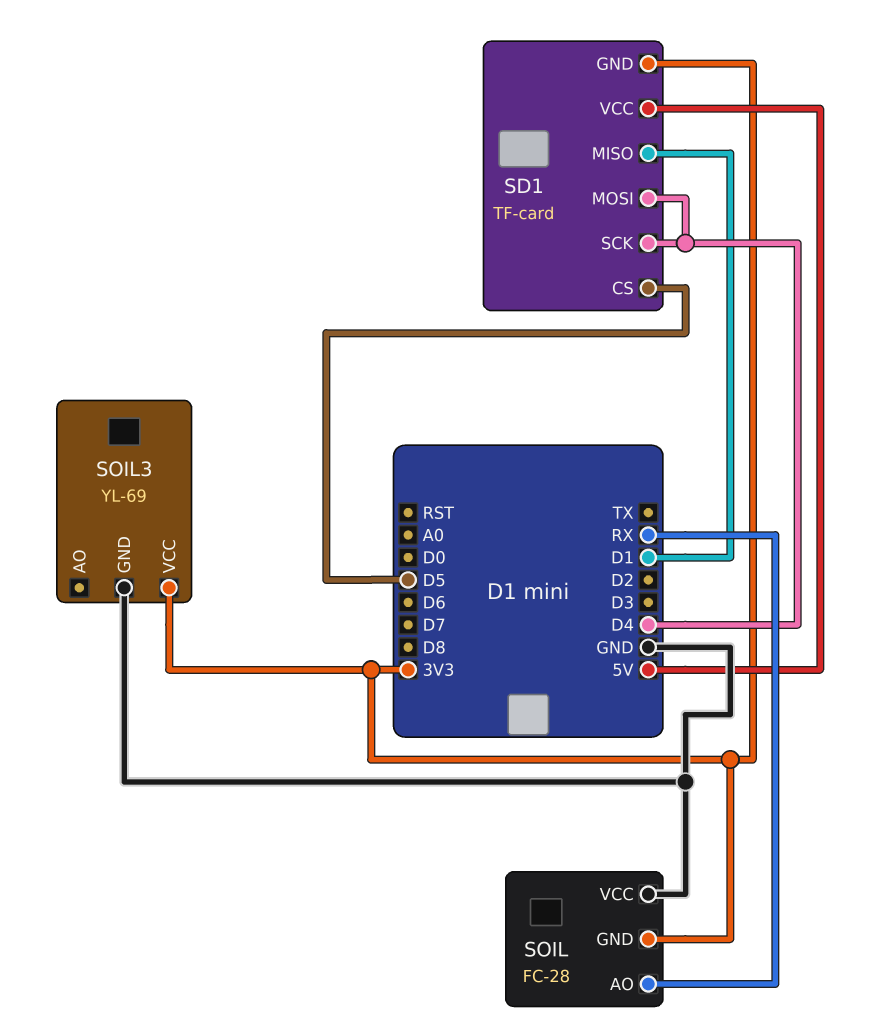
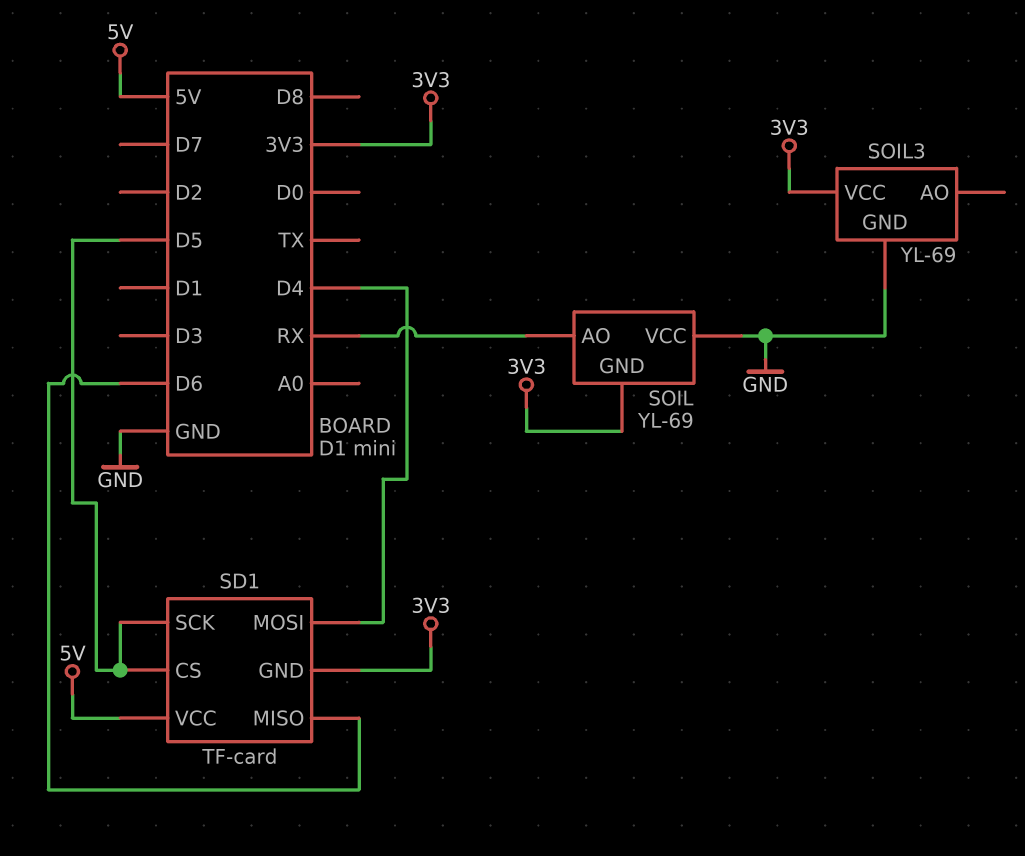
SD1 pin MISO: D1 -> D6
SD1 pin SCK: D4 -> D5
SOIL: FC-28 -> YL-69

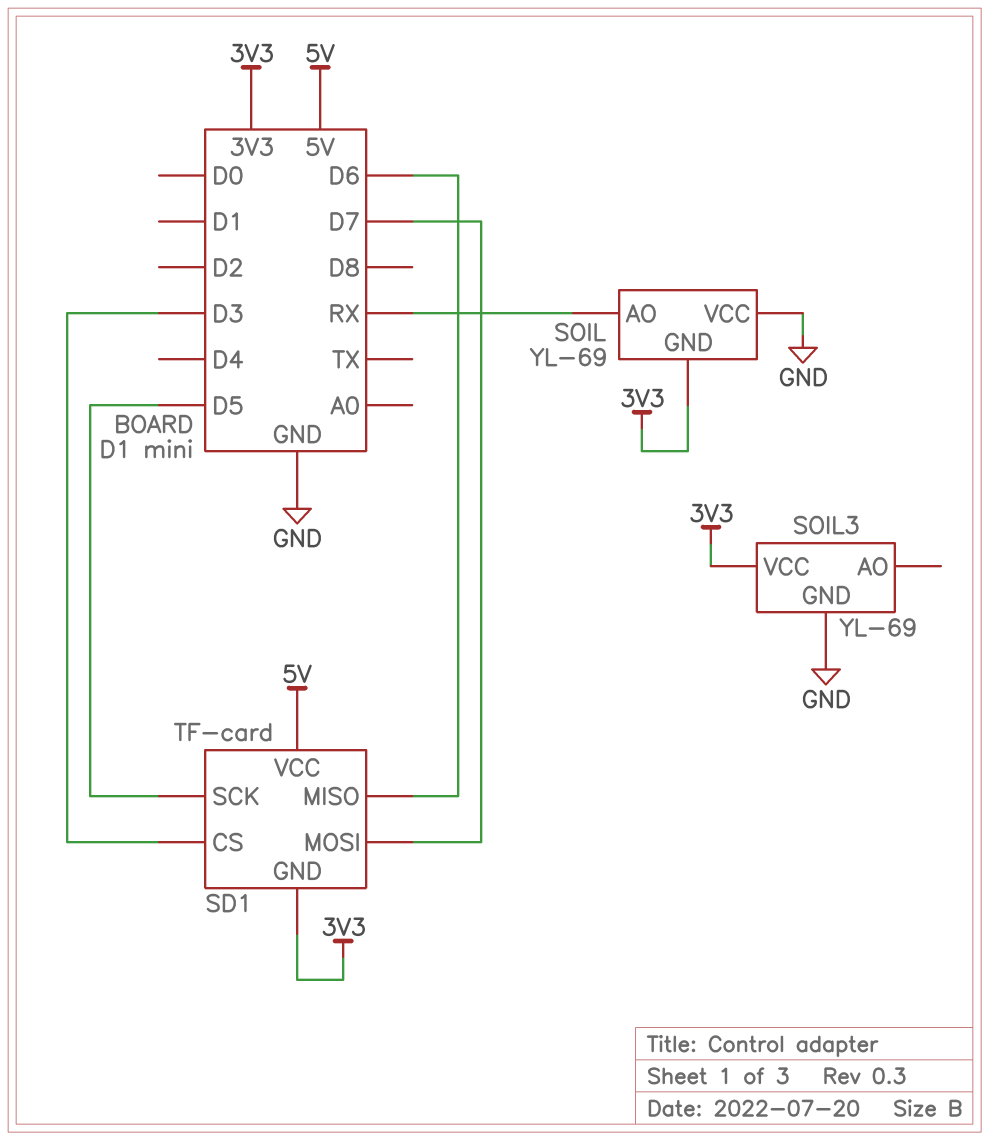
SD1 pin CS: D5 -> D3
SD1 pin MOSI: D4 -> D7

